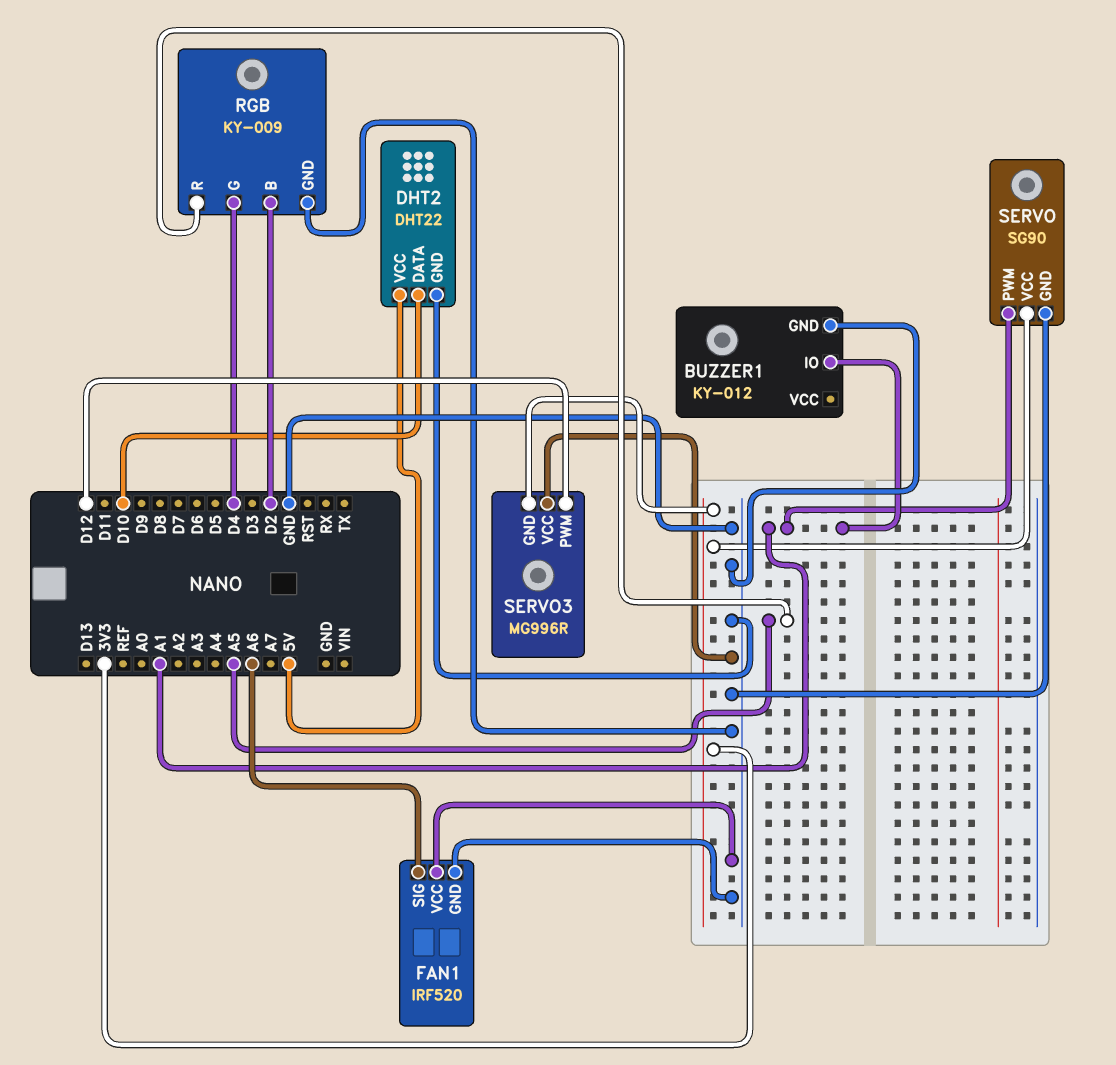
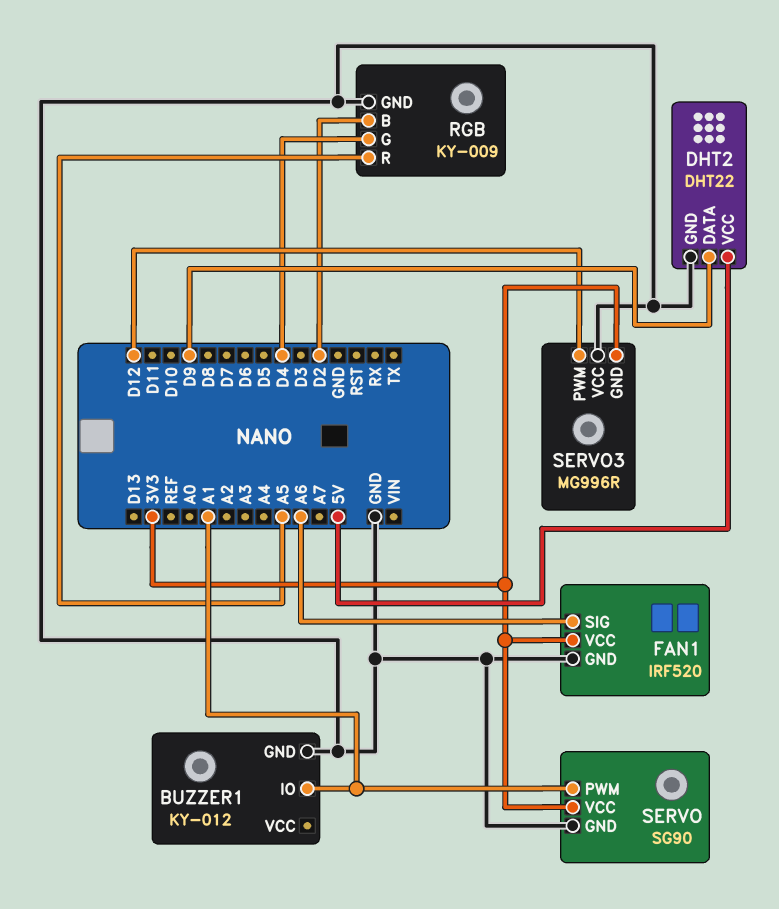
DHT2 pin DATA: D10 -> D9
FAN1 pin VCC: GND -> 3V3

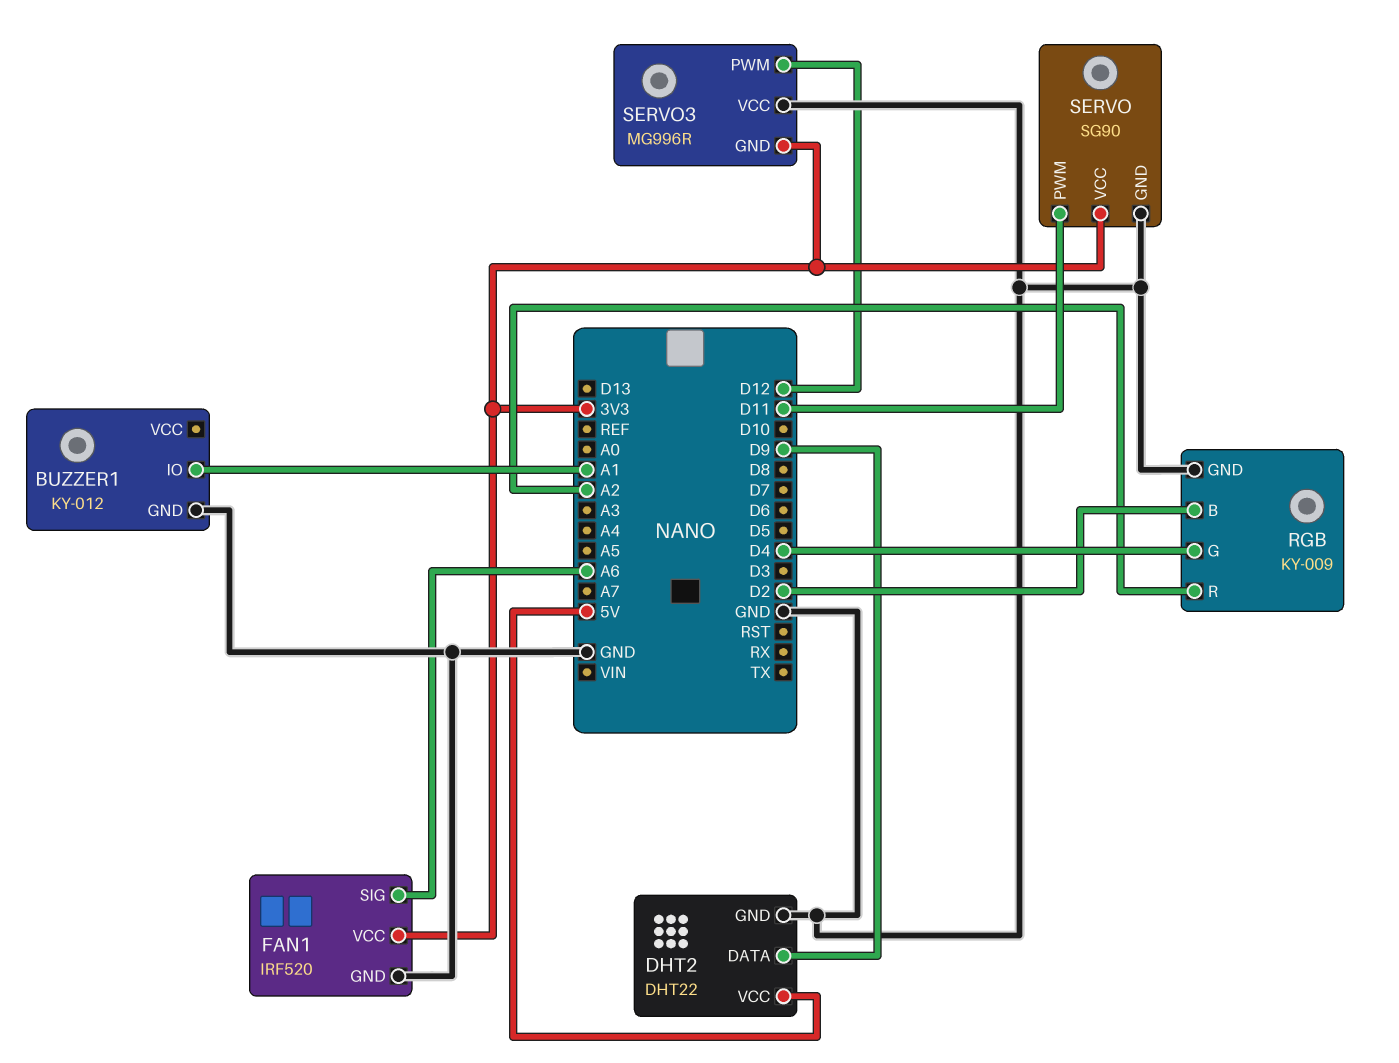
RGB pin R: A5 -> A2
SERVO pin PWM: A1 -> D11

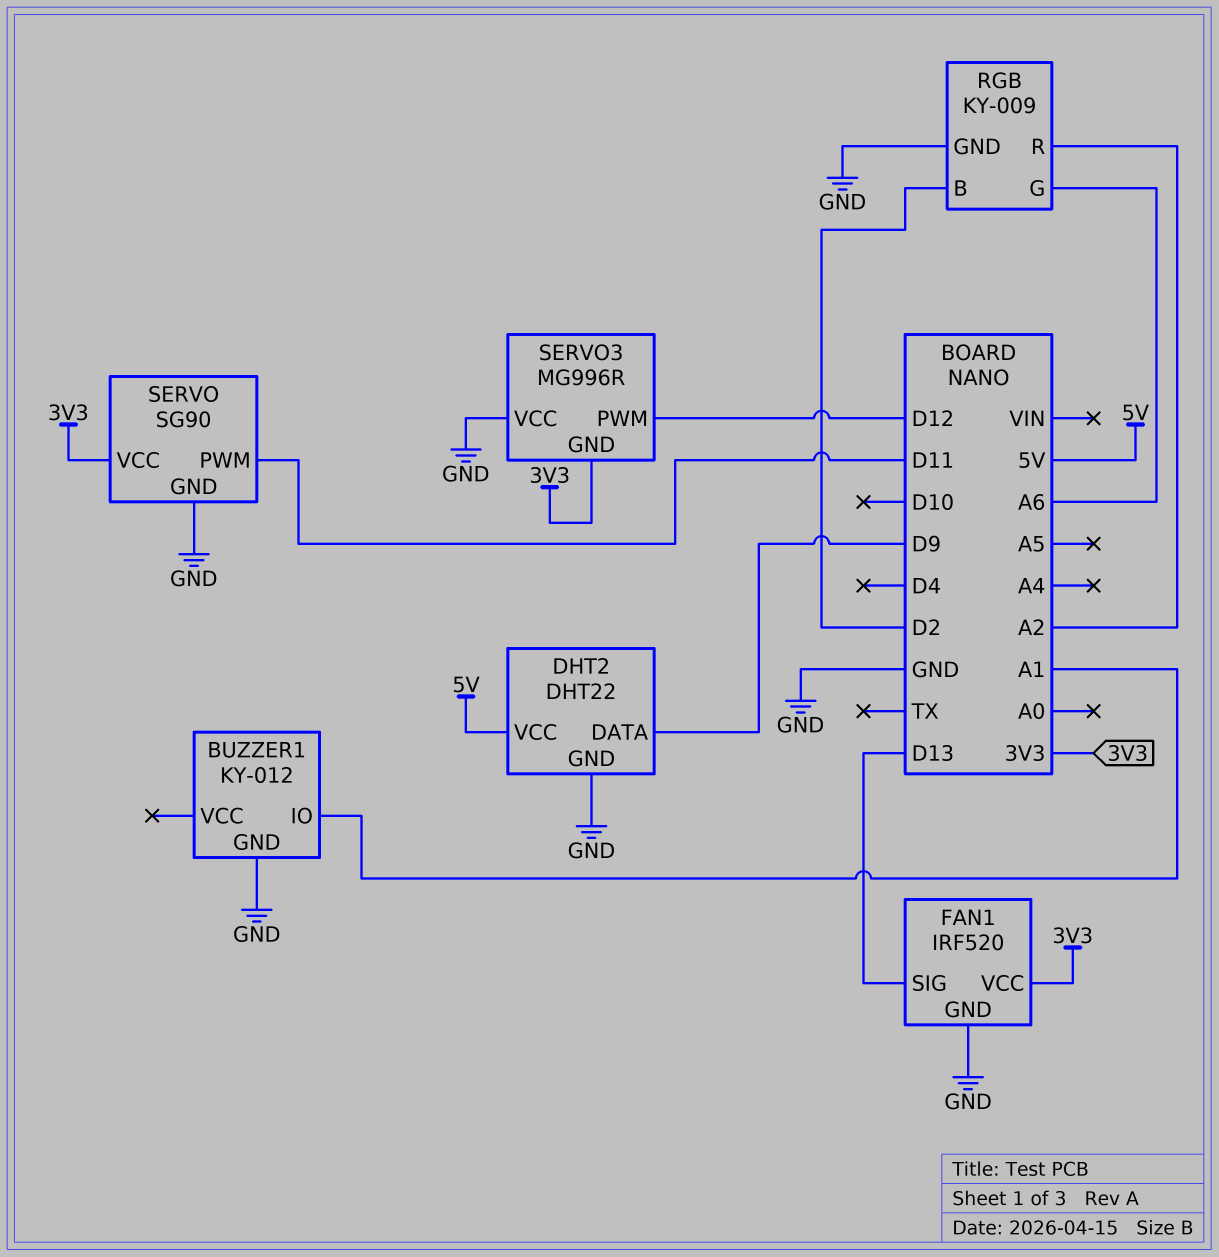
FAN1 pin SIG: A6 -> D13
RGB pin G: D4 -> A6

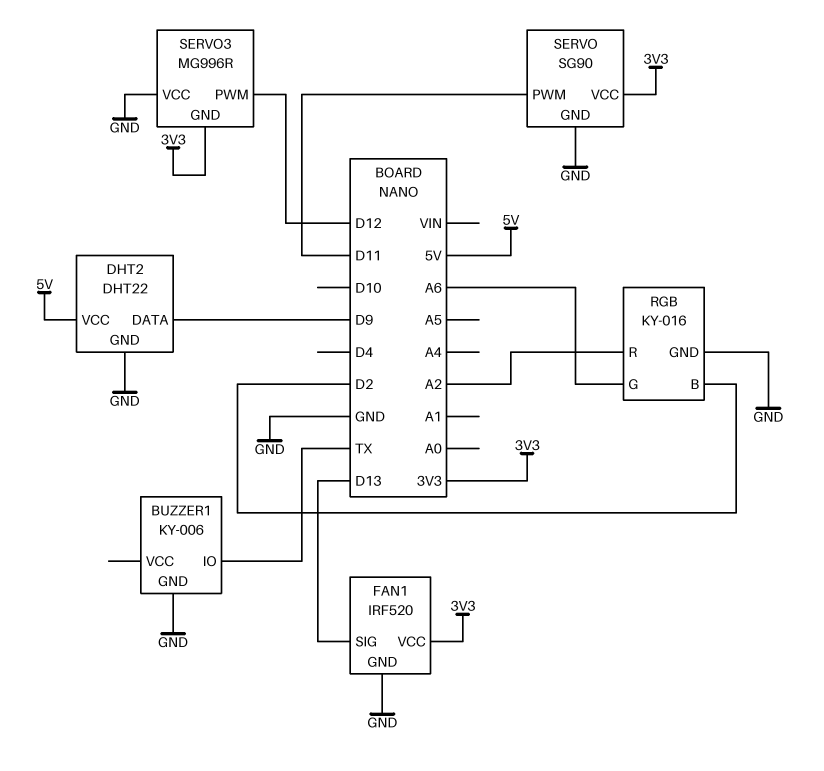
BUZZER1: KY-012 -> KY-006
BUZZER1 pin IO: A1 -> TX
RGB: KY-009 -> KY-016

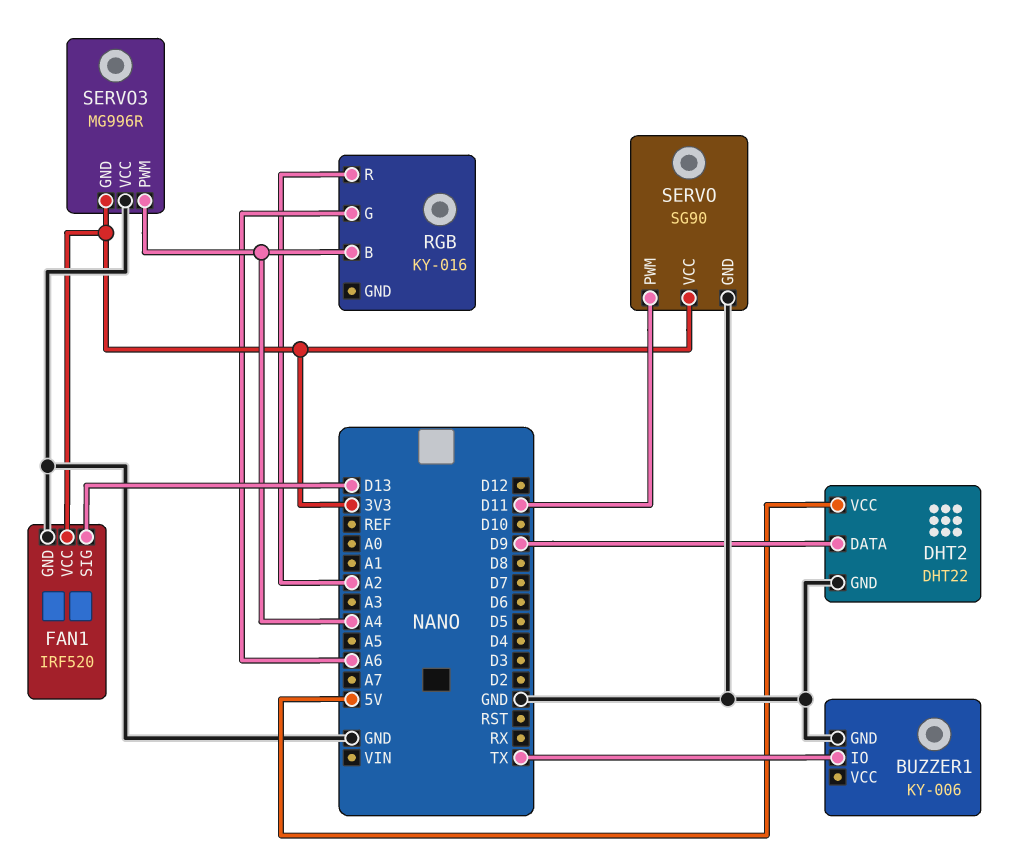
RGB pin B: D2 -> A4
RGB pin GND: GND -> none
SERVO3 pin PWM: D12 -> A4

